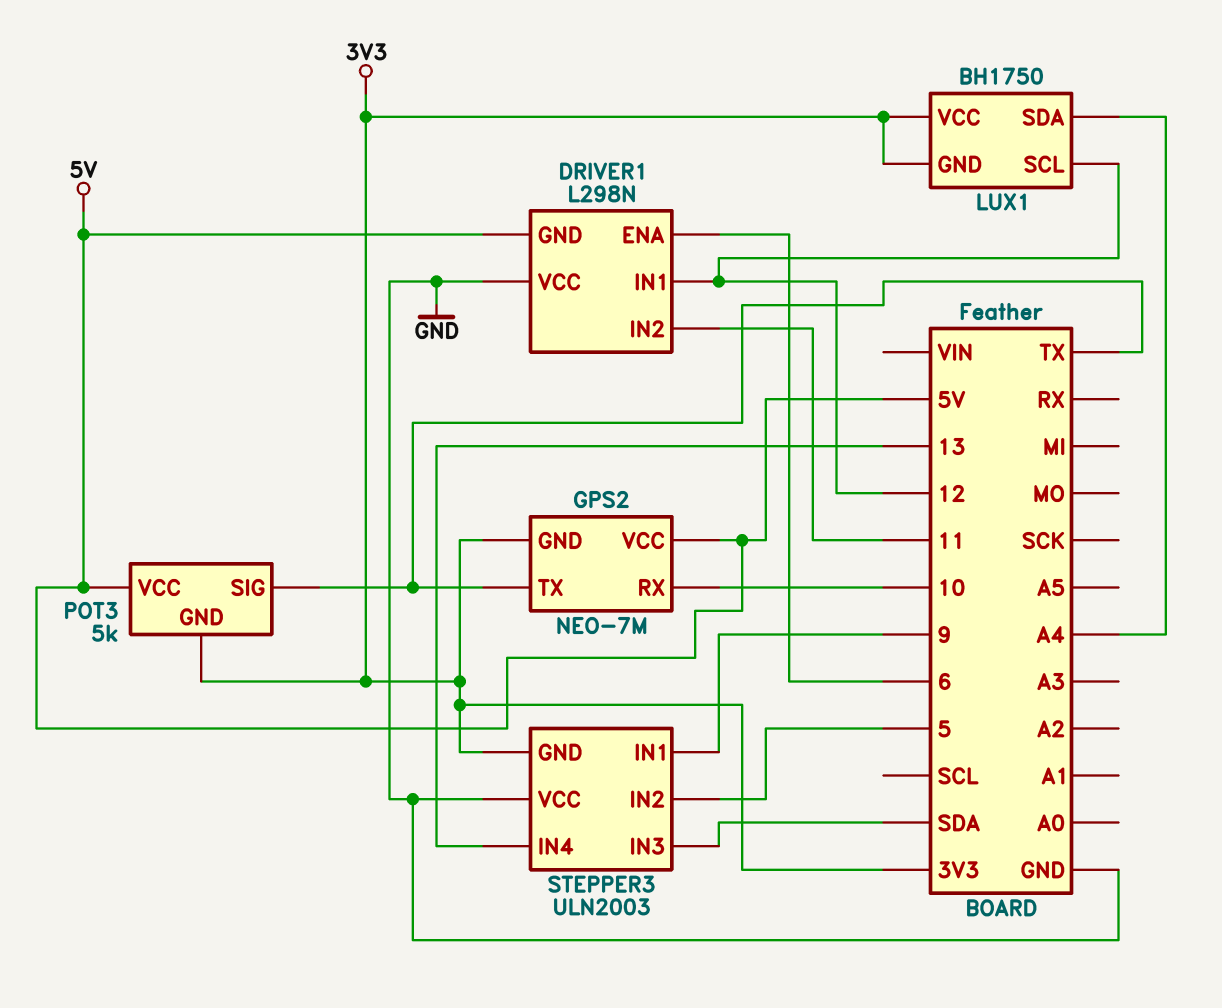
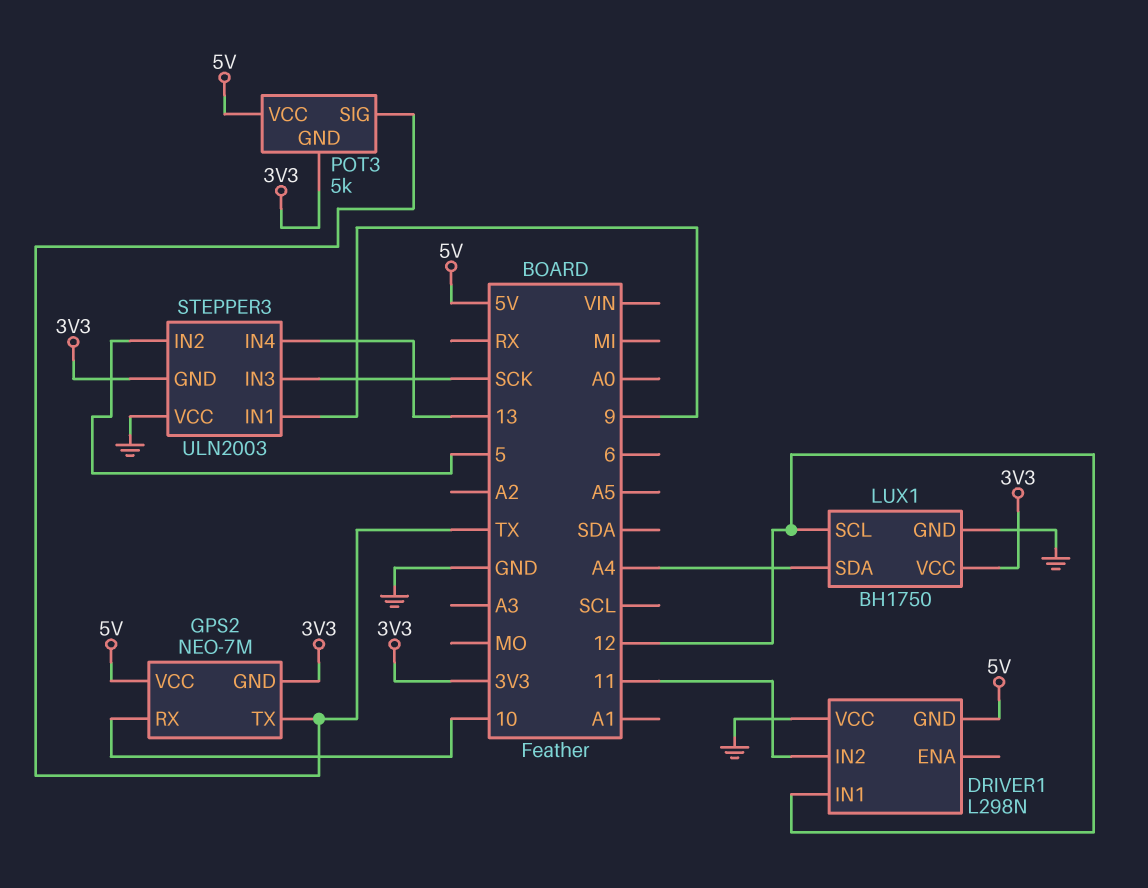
DRIVER1 pin ENA: 6 -> none
LUX1 pin GND: 3V3 -> GND
STEPPER3 pin IN3: SDA -> SCK

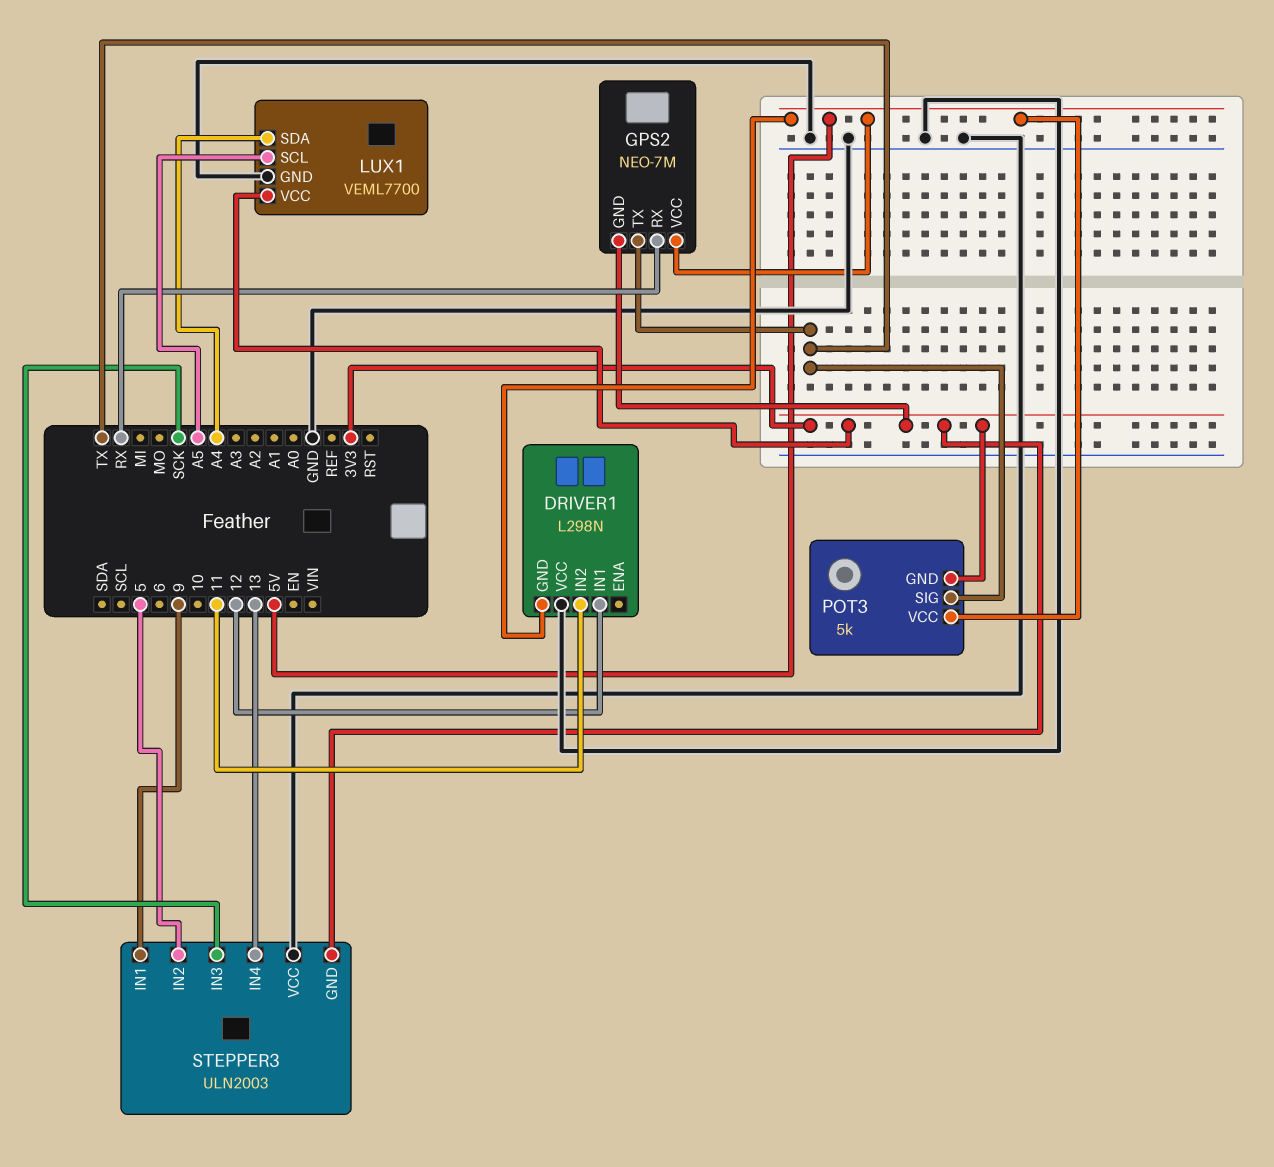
GPS2 pin RX: 10 -> RX
LUX1: BH1750 -> VEML7700
LUX1 pin SCL: 12 -> A5

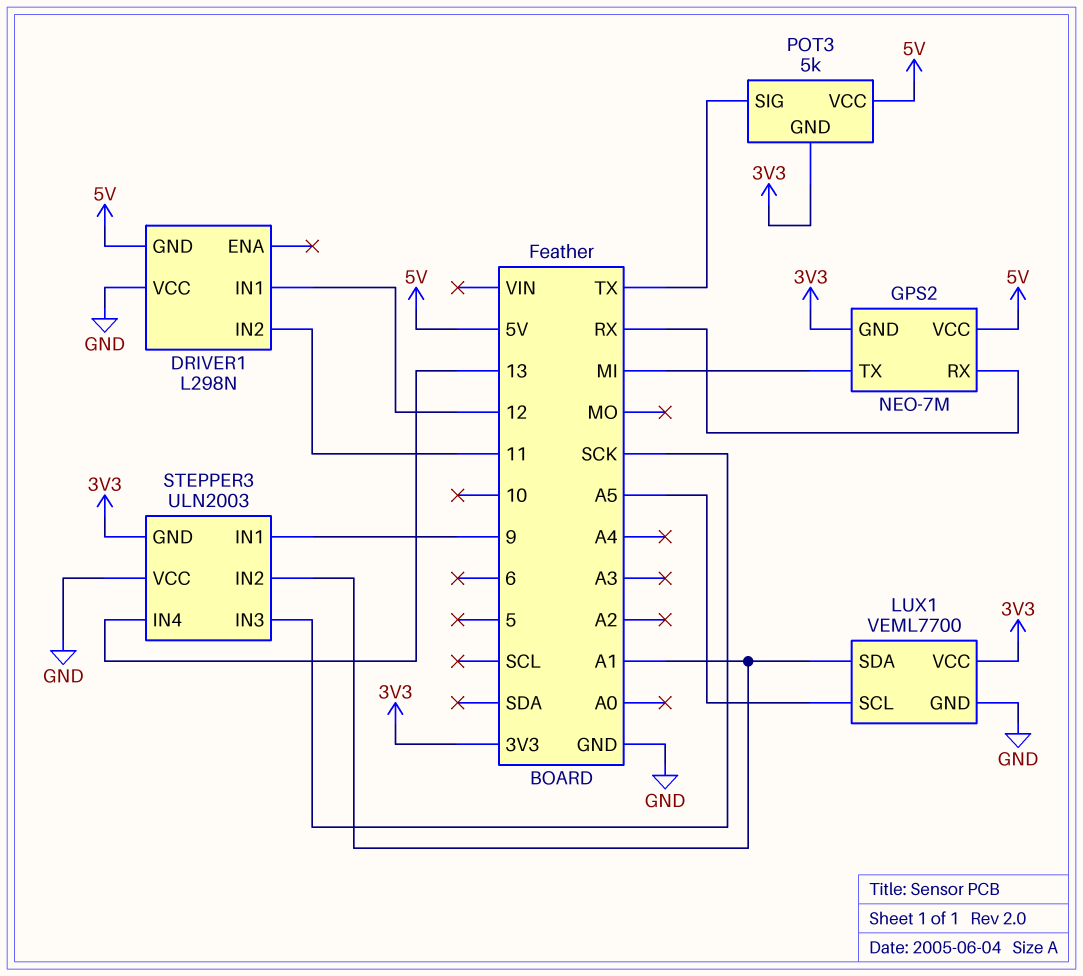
GPS2 pin TX: TX -> MI
LUX1 pin SDA: A4 -> A1
STEPPER3 pin IN2: 5 -> A1

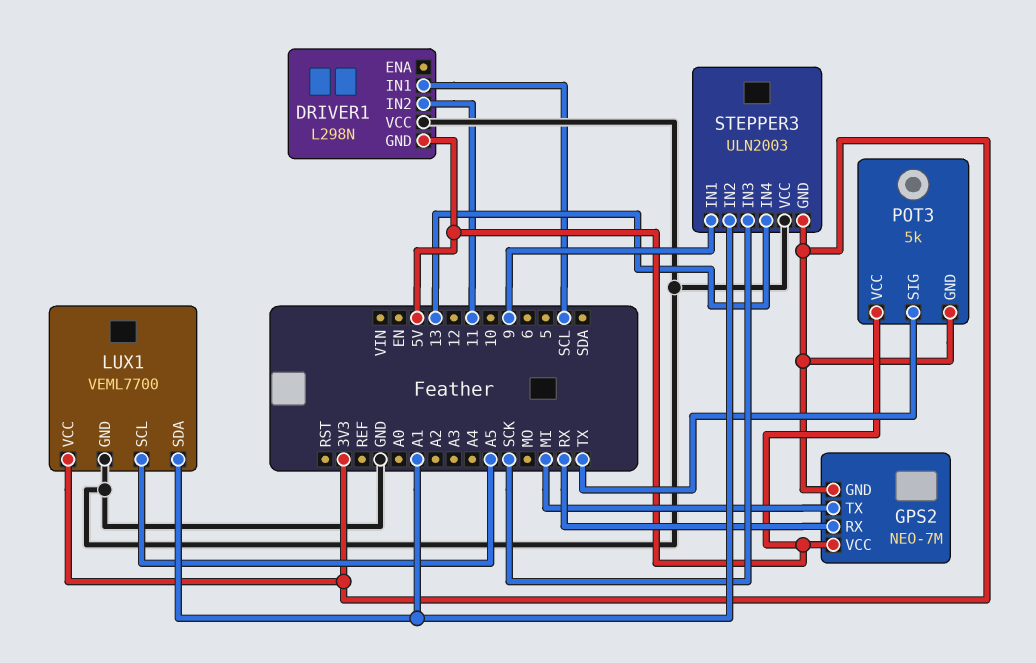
DRIVER1 pin IN1: 12 -> SCL

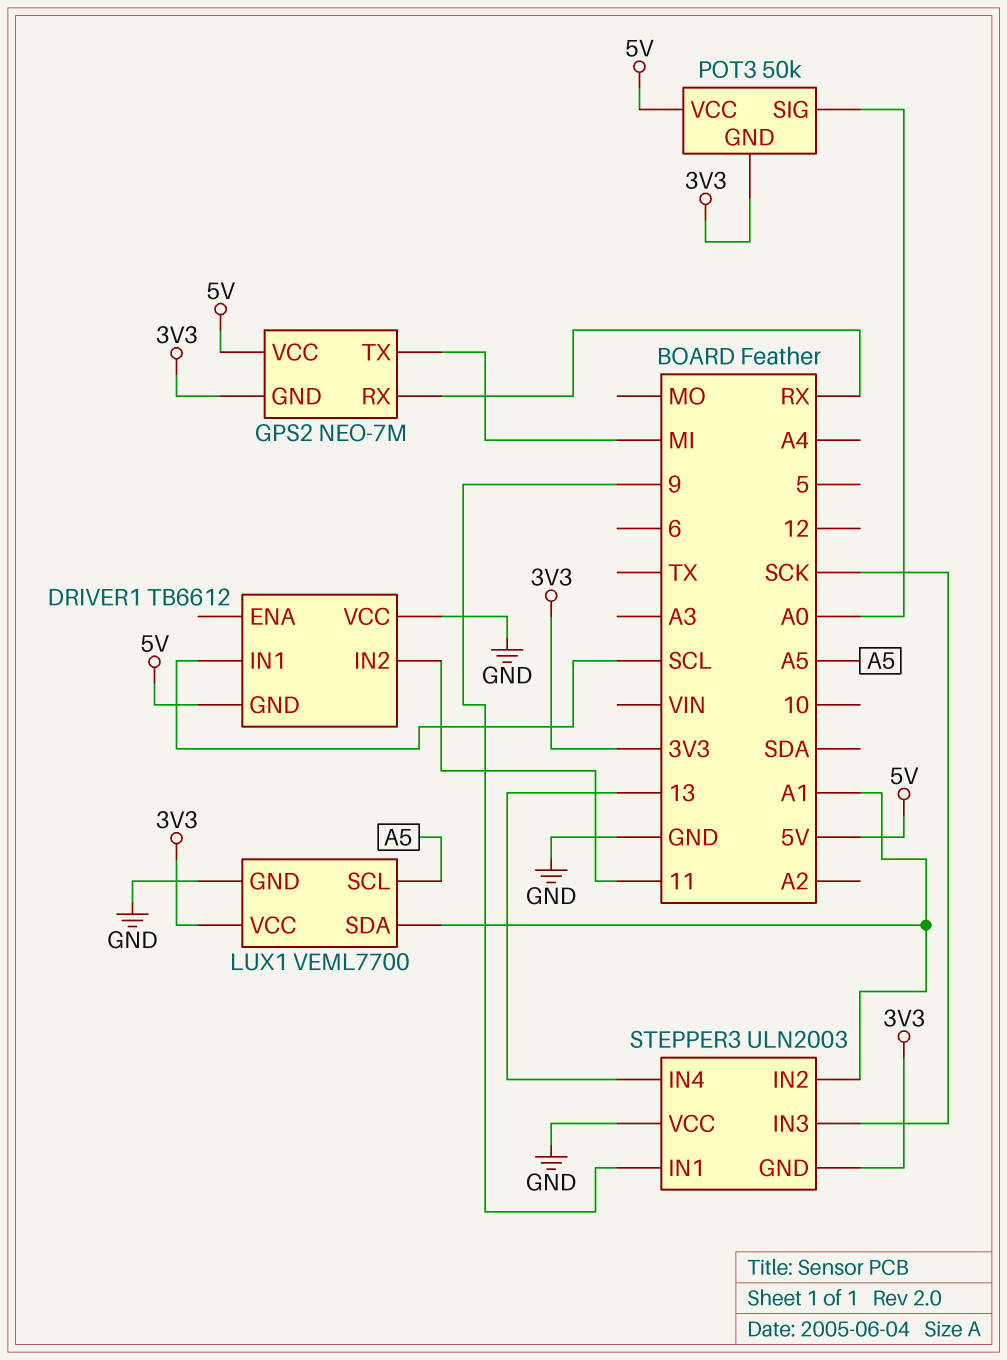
DRIVER1: L298N -> TB6612
POT3: 5k -> 50k
POT3 pin SIG: TX -> A0

